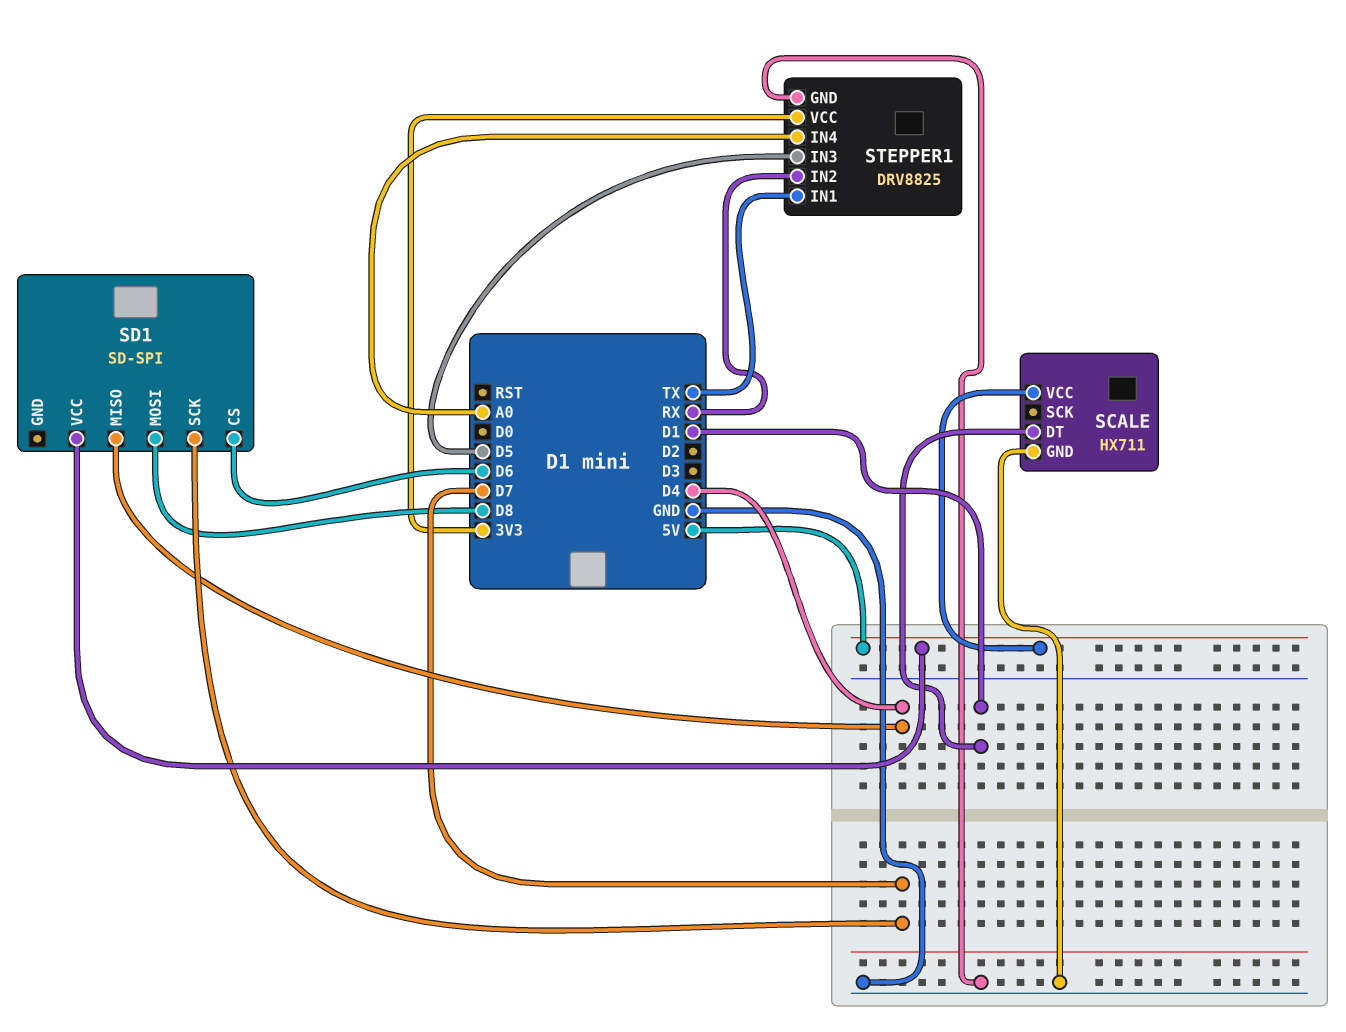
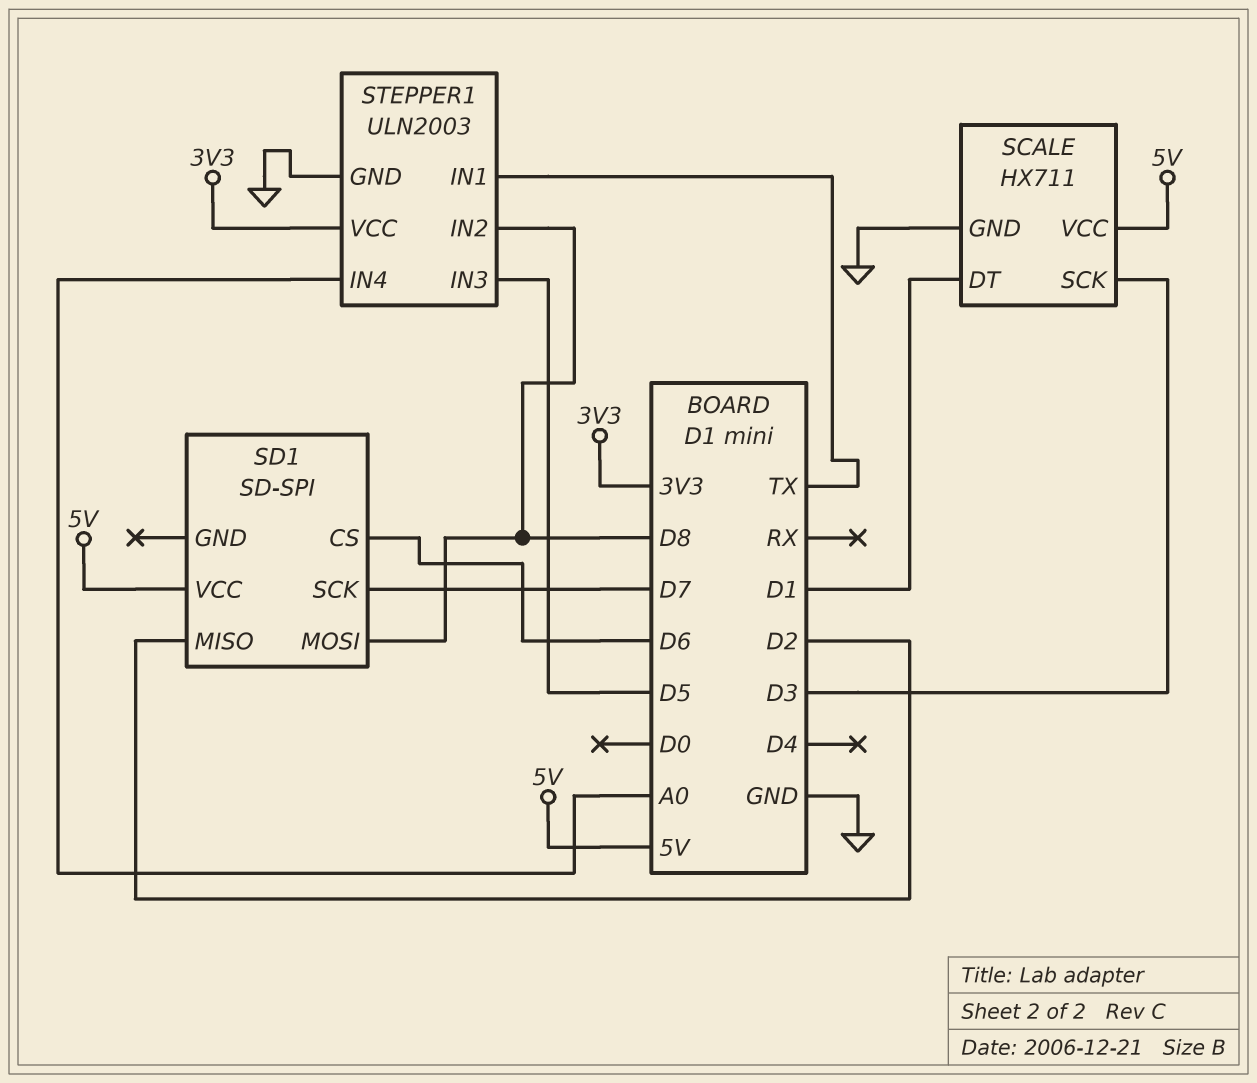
SCALE pin SCK: none -> D3
SD1 pin MISO: D4 -> D2
STEPPER1: DRV8825 -> ULN2003
STEPPER1 pin IN2: RX -> D8

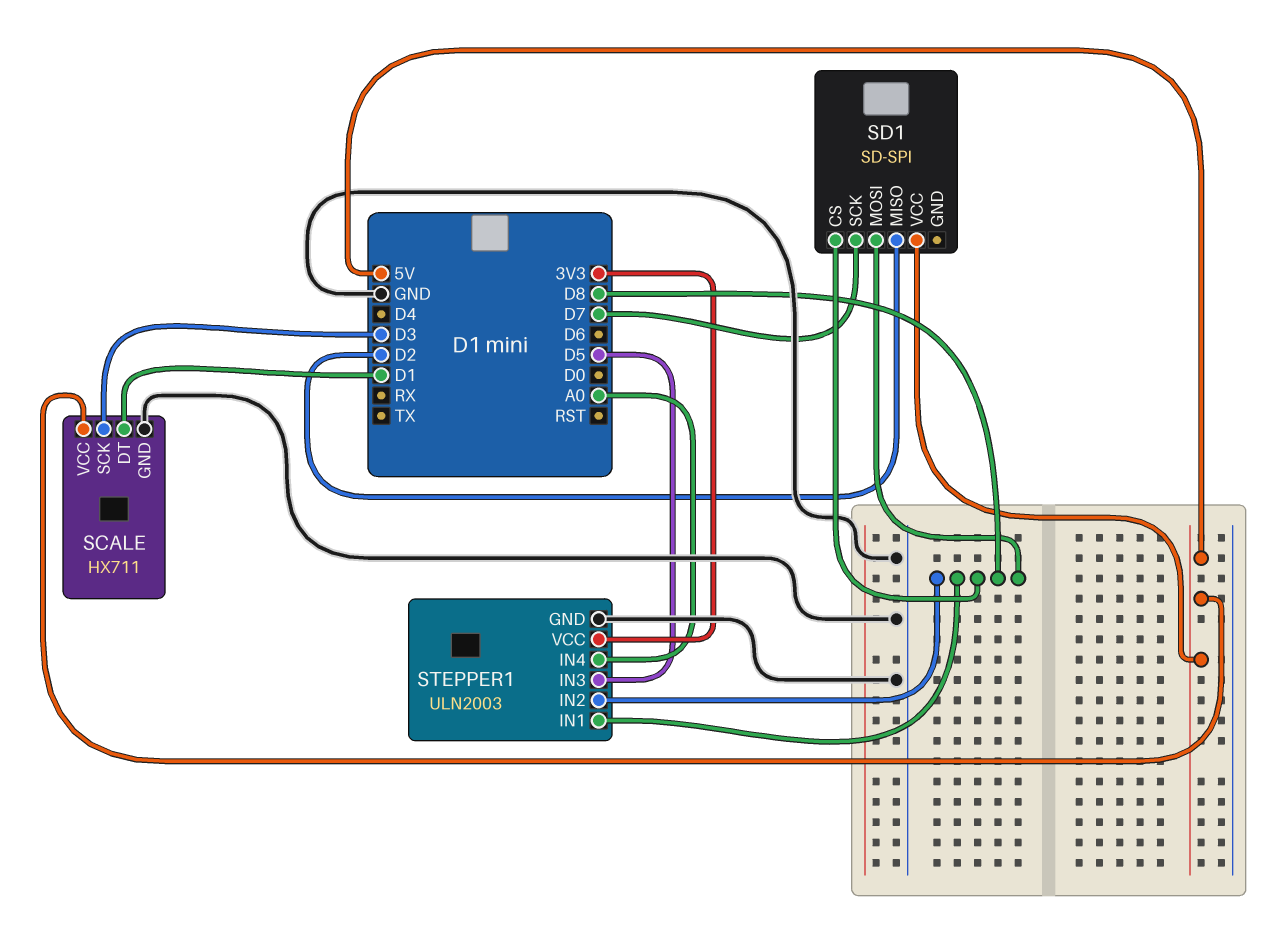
SD1 pin CS: D6 -> D8
STEPPER1 pin IN1: TX -> D8

